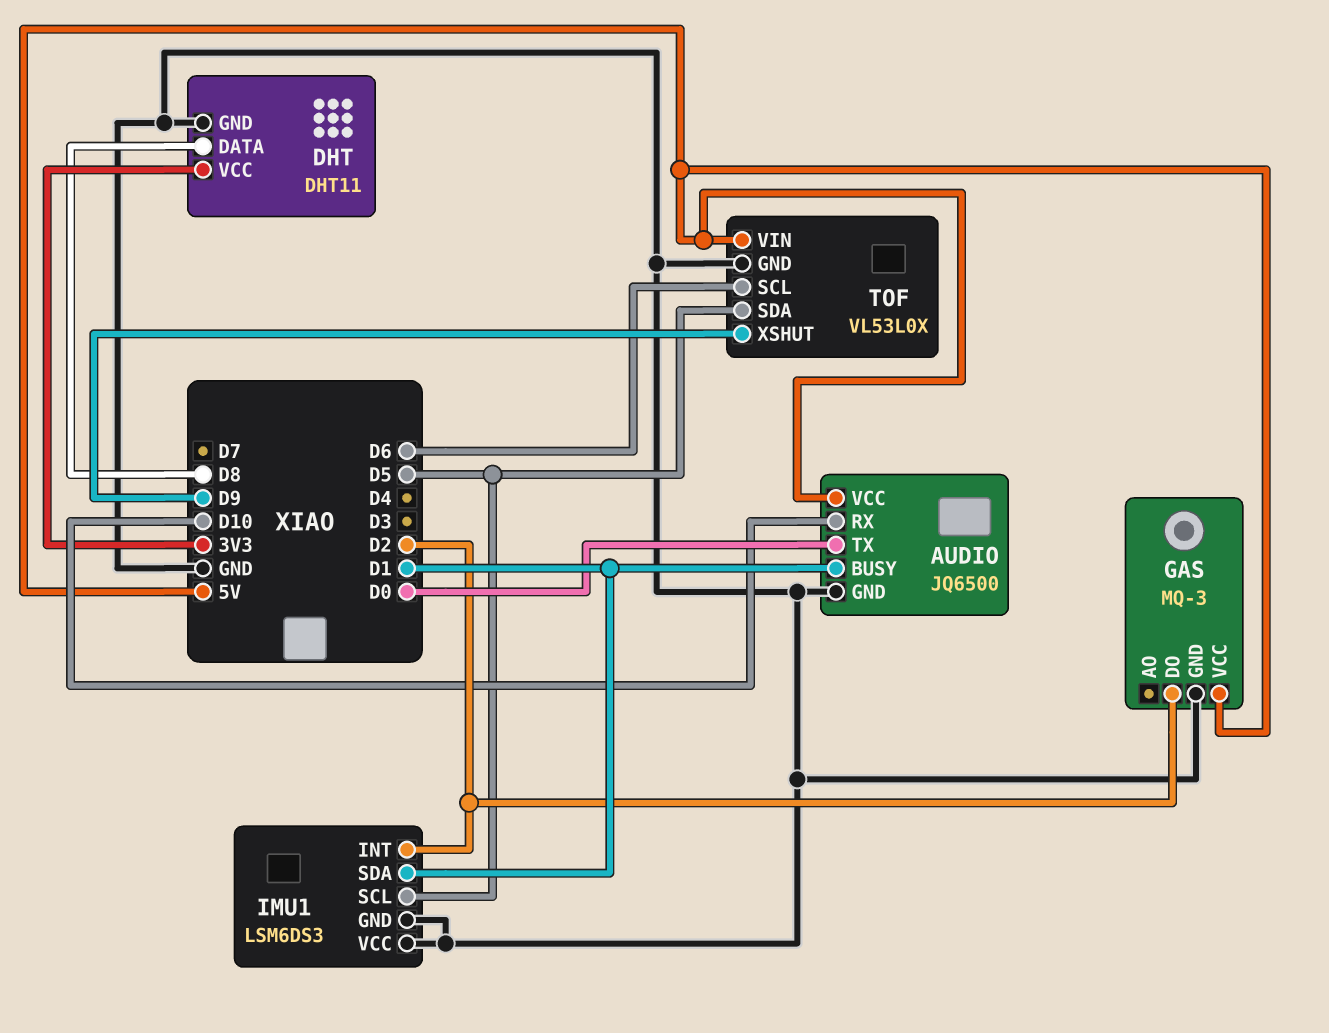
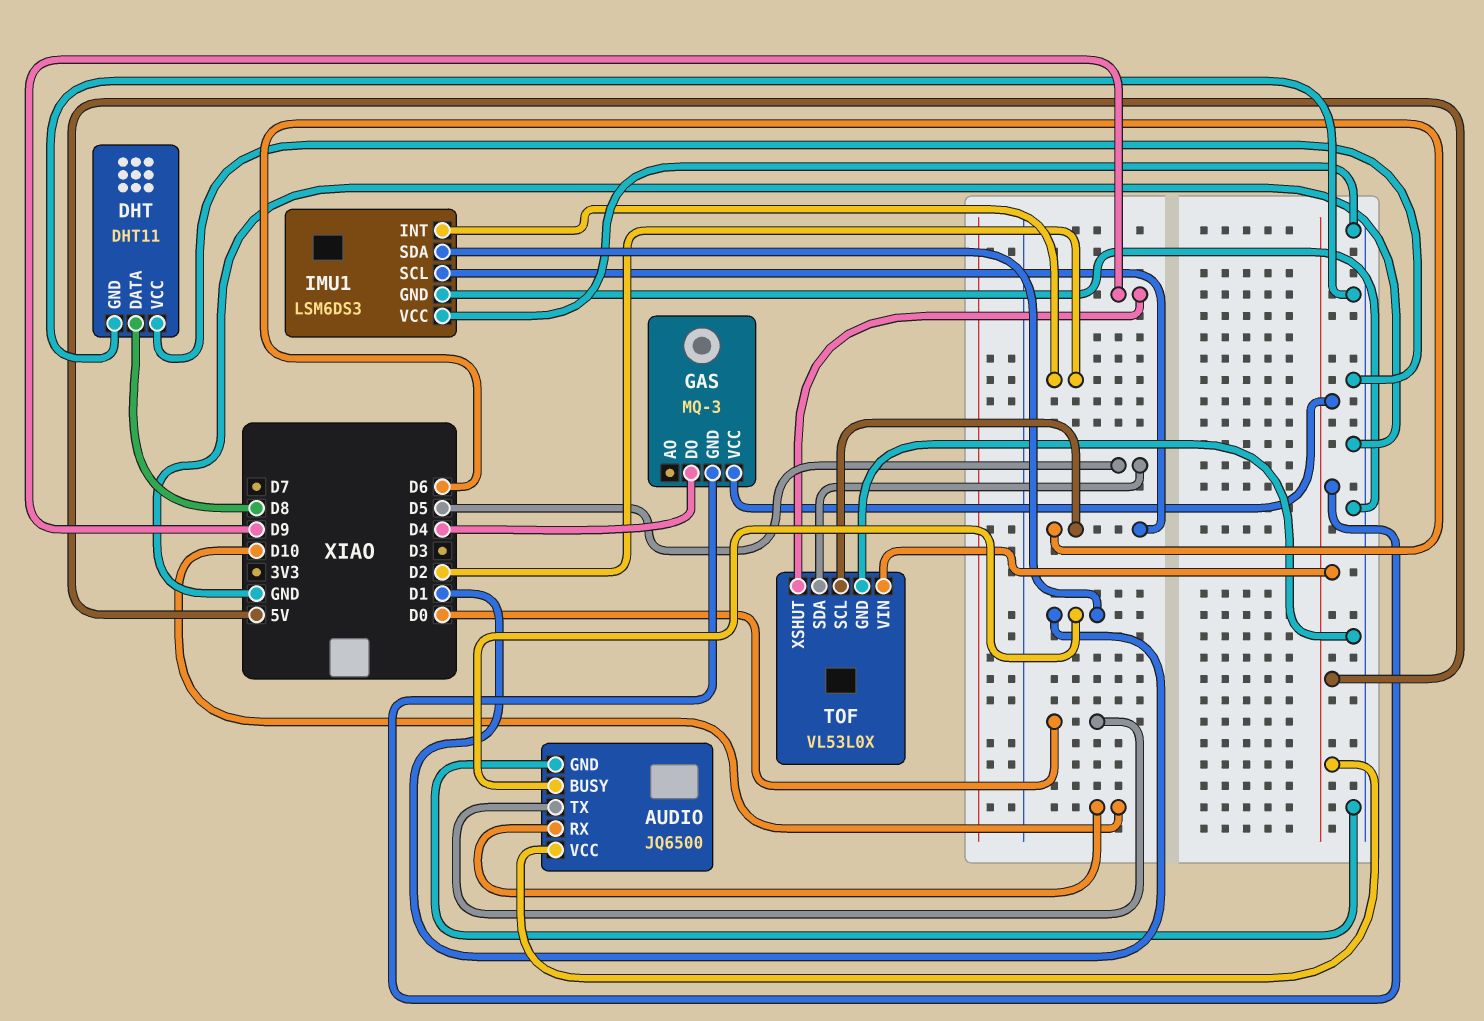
DHT pin VCC: 3V3 -> GND
GAS pin DO: D2 -> D4
GAS pin GND: GND -> 5V
IMU1 pin SCL: D5 -> D6

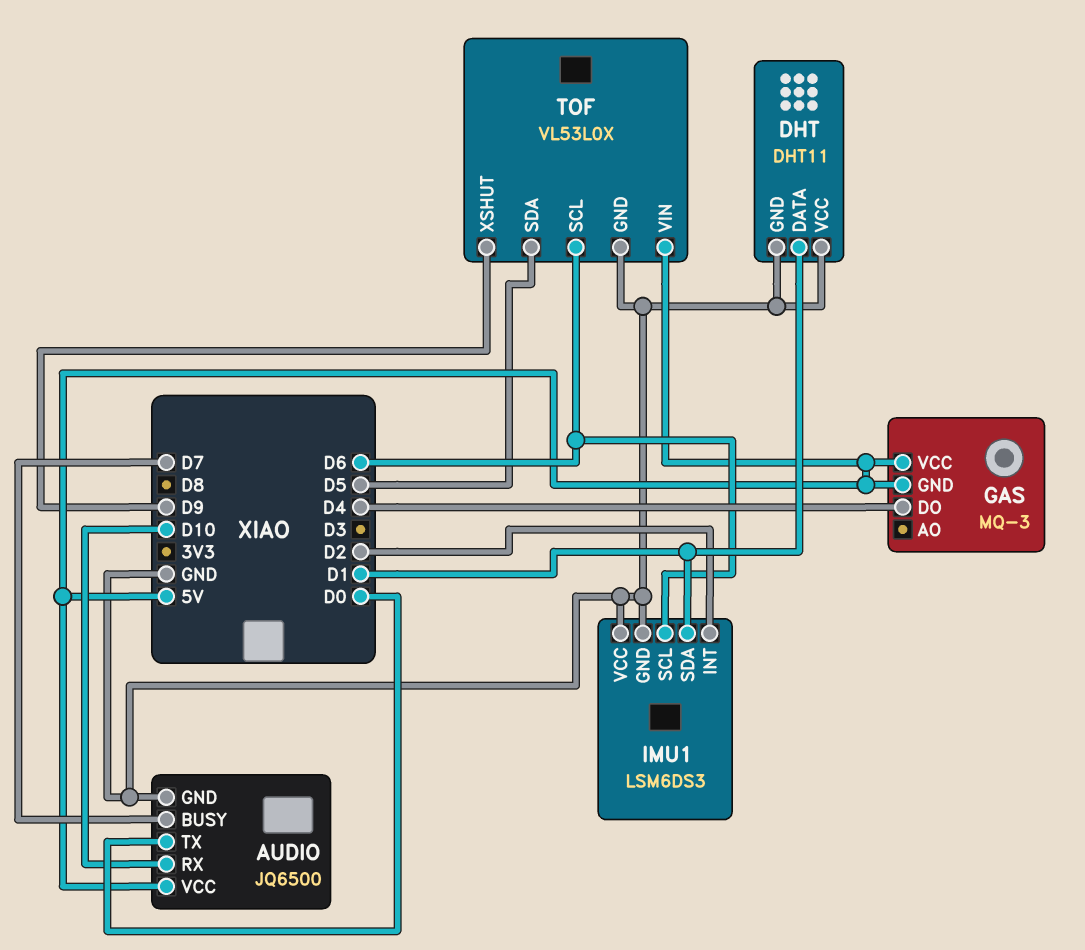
AUDIO pin BUSY: D1 -> D7
DHT pin DATA: D8 -> D1

